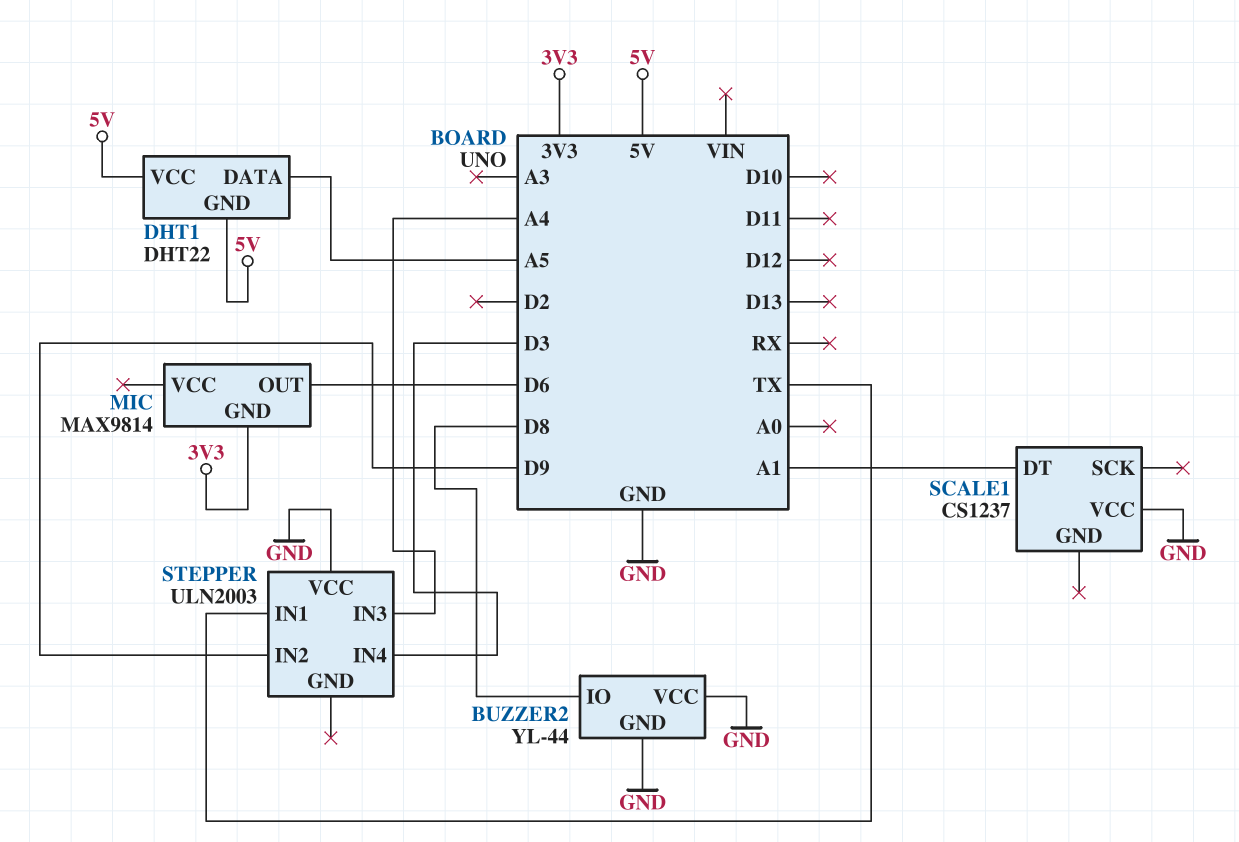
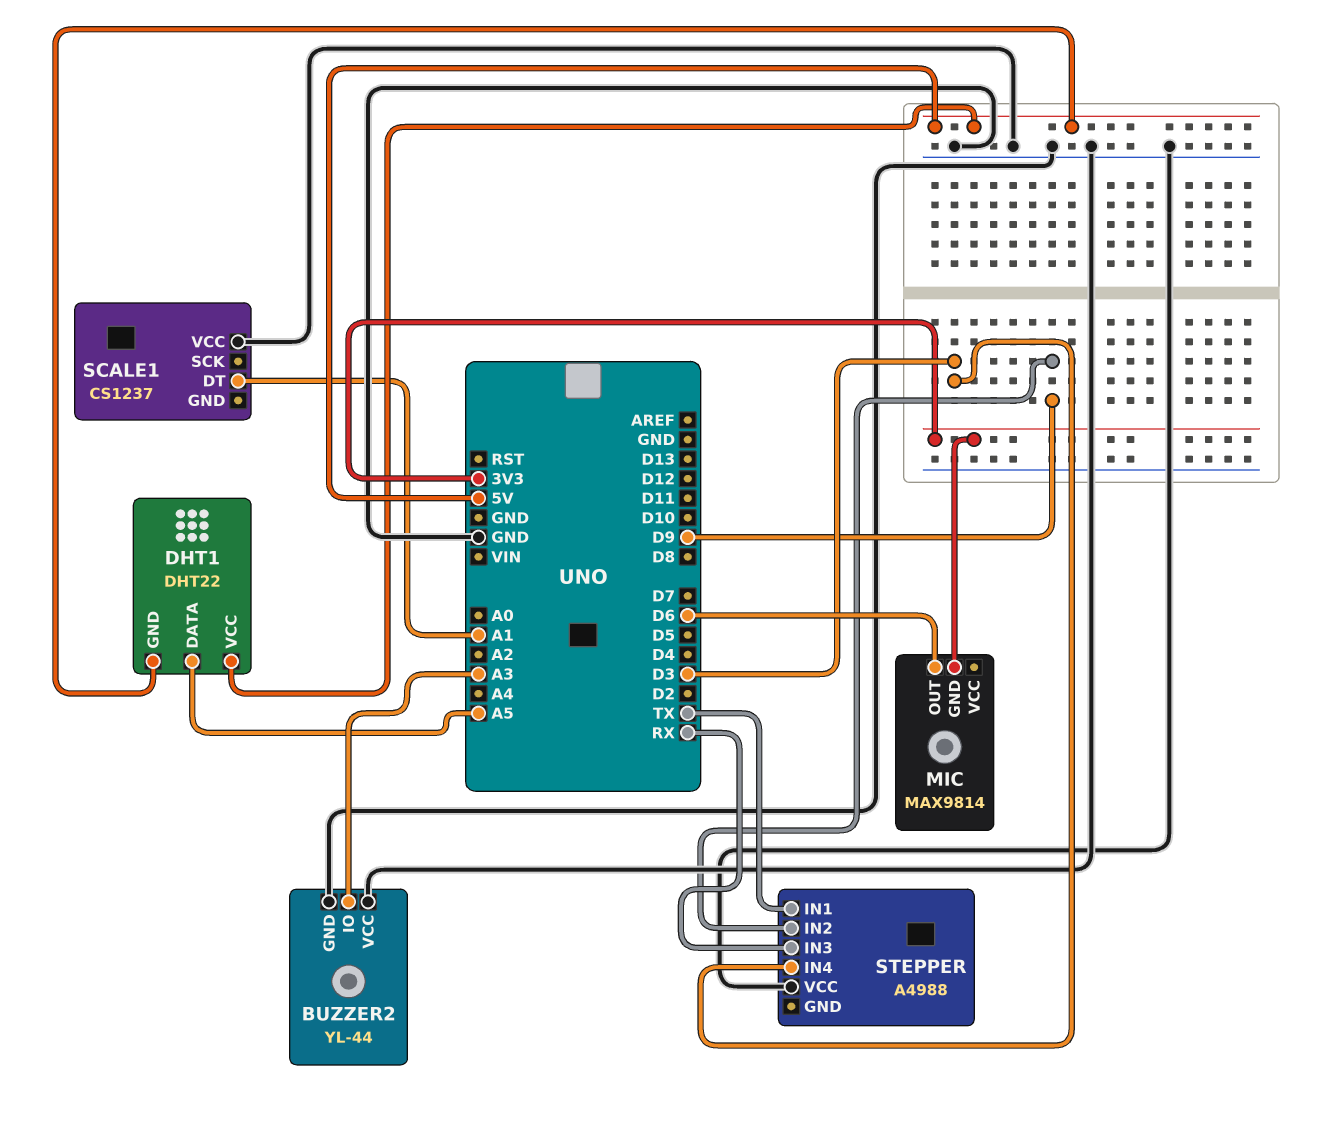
BUZZER2 pin IO: D8 -> A3
STEPPER: ULN2003 -> A4988
STEPPER pin IN3: A4 -> RX

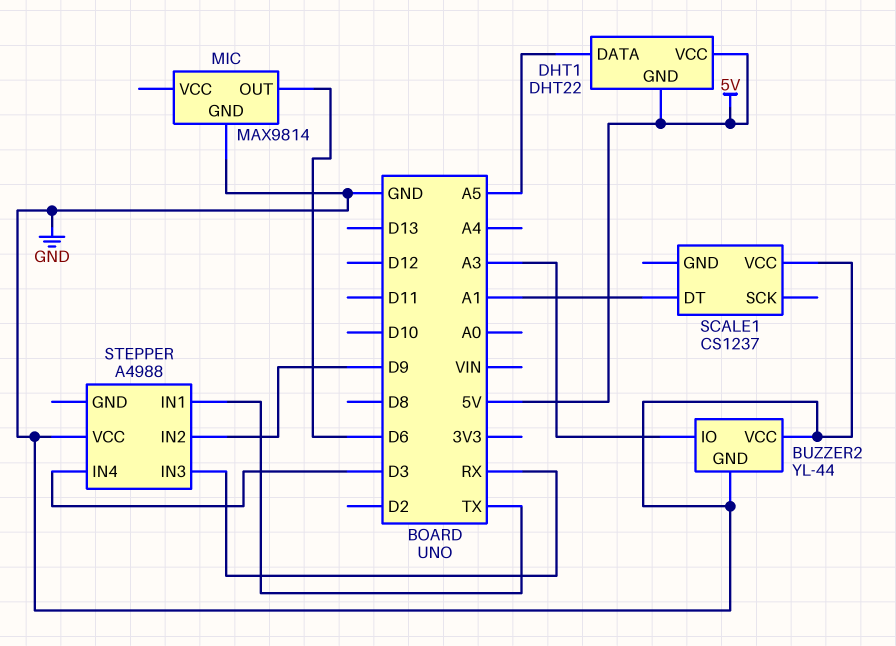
MIC pin GND: 3V3 -> GND

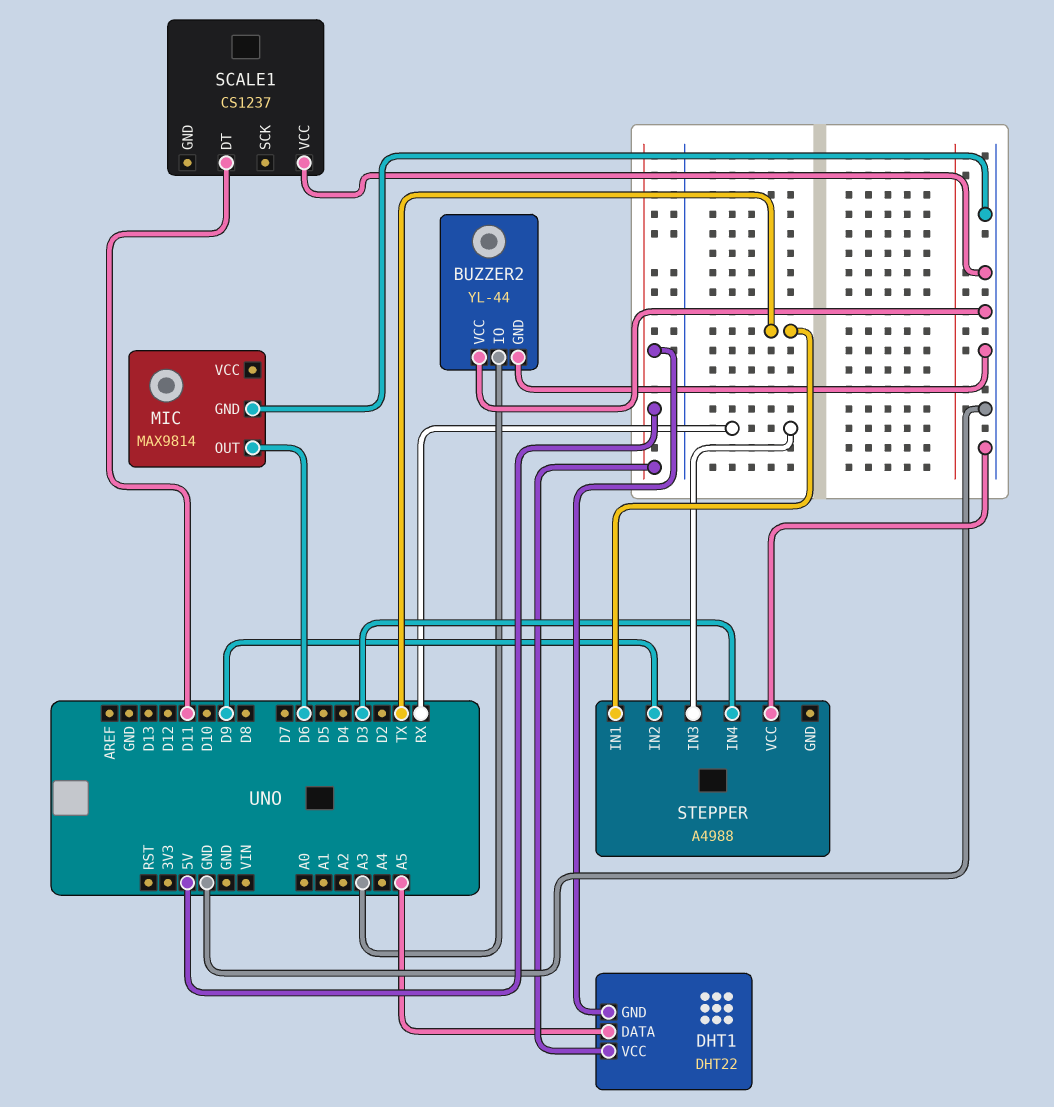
SCALE1 pin DT: A1 -> D11

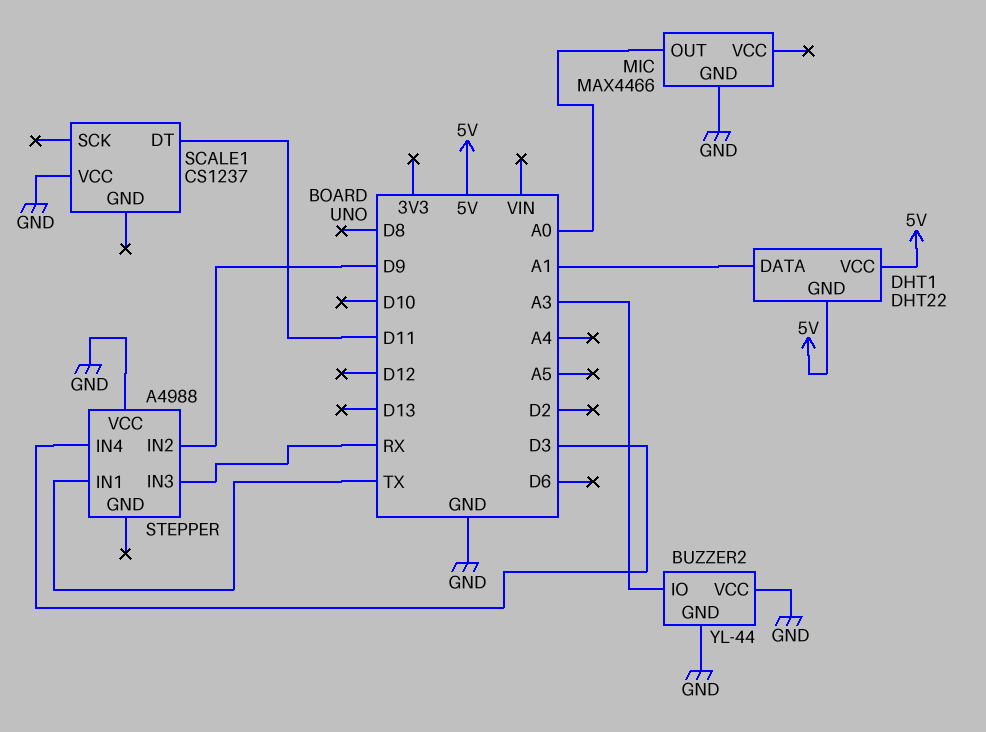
DHT1 pin DATA: A5 -> A1
MIC: MAX9814 -> MAX4466
MIC pin OUT: D6 -> A0

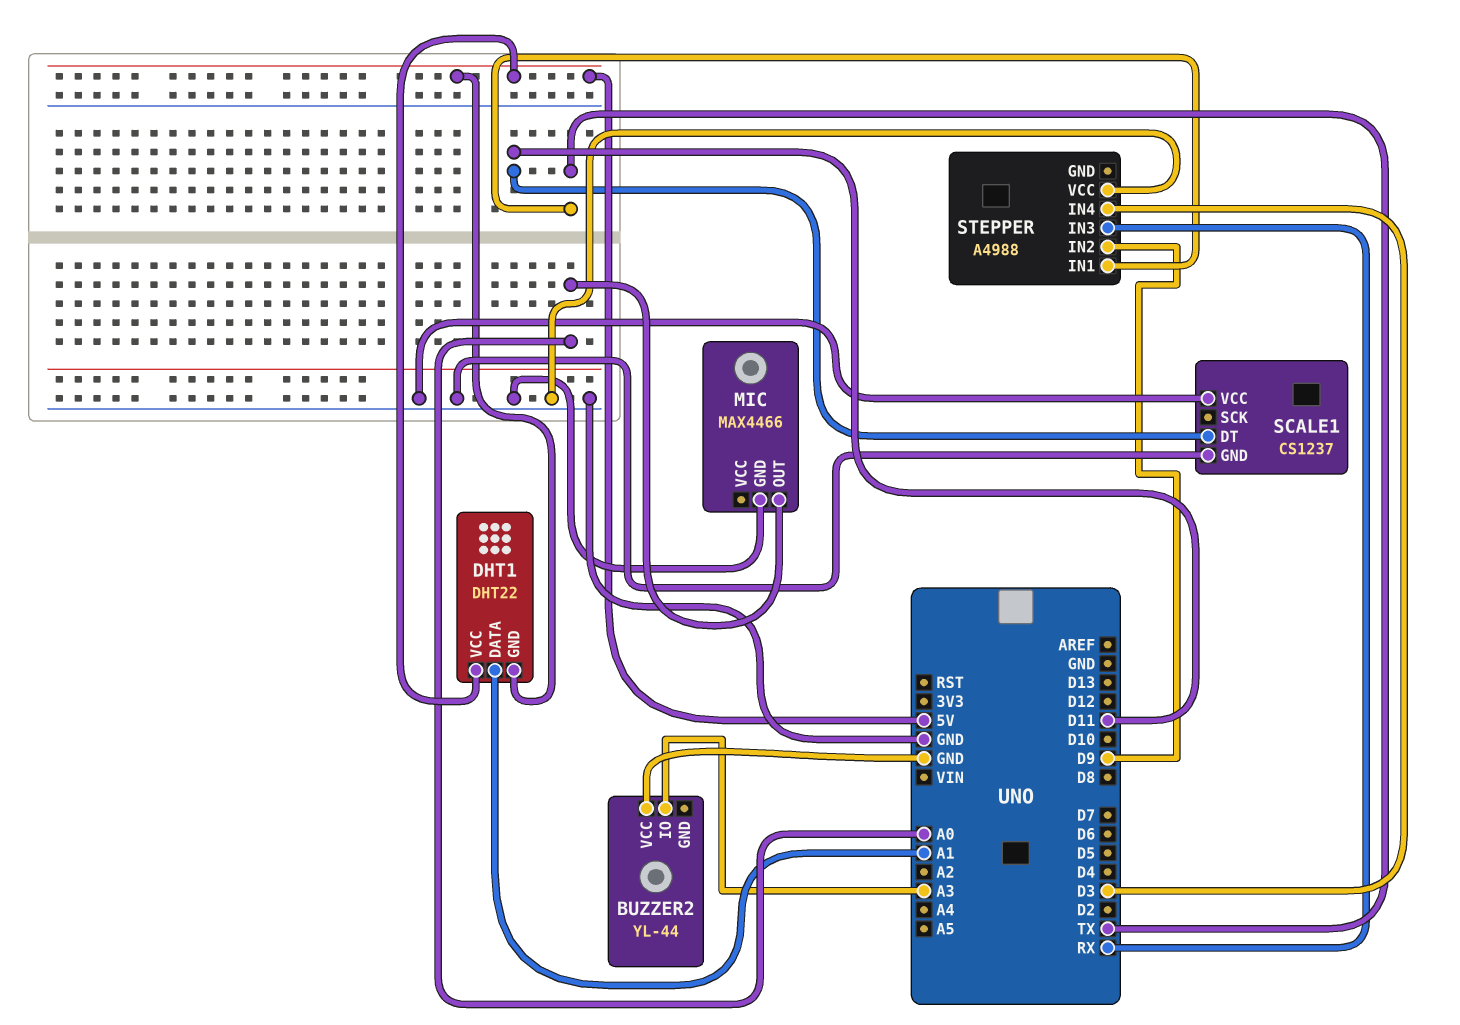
BUZZER2 pin GND: GND -> none
SCALE1 pin GND: none -> GND

